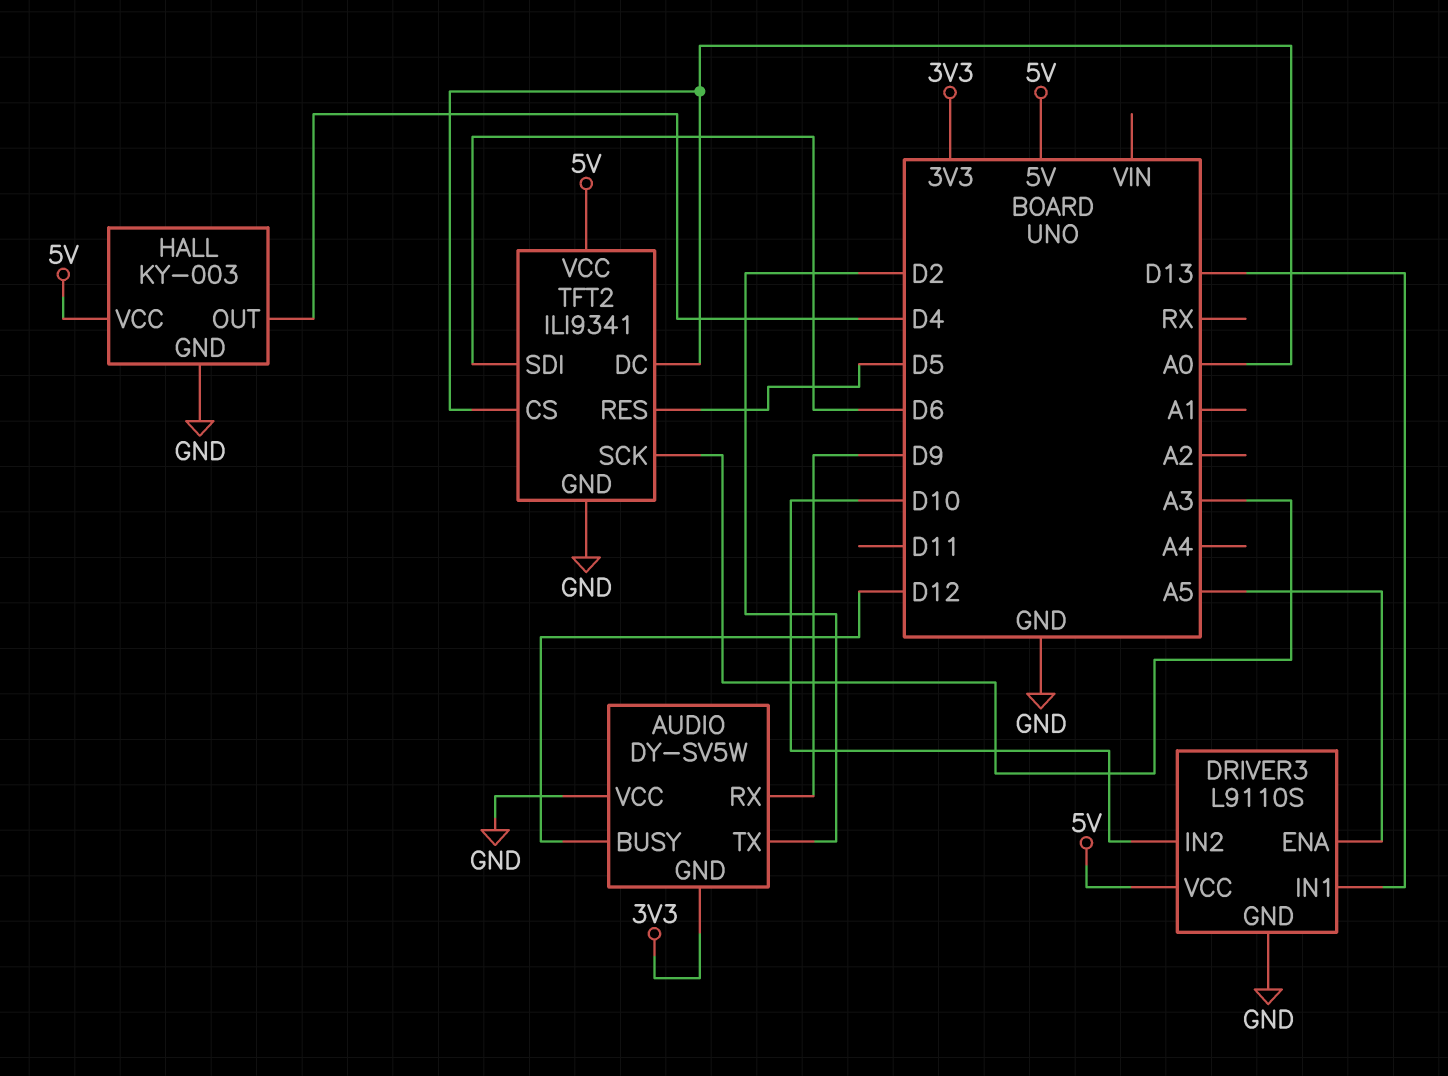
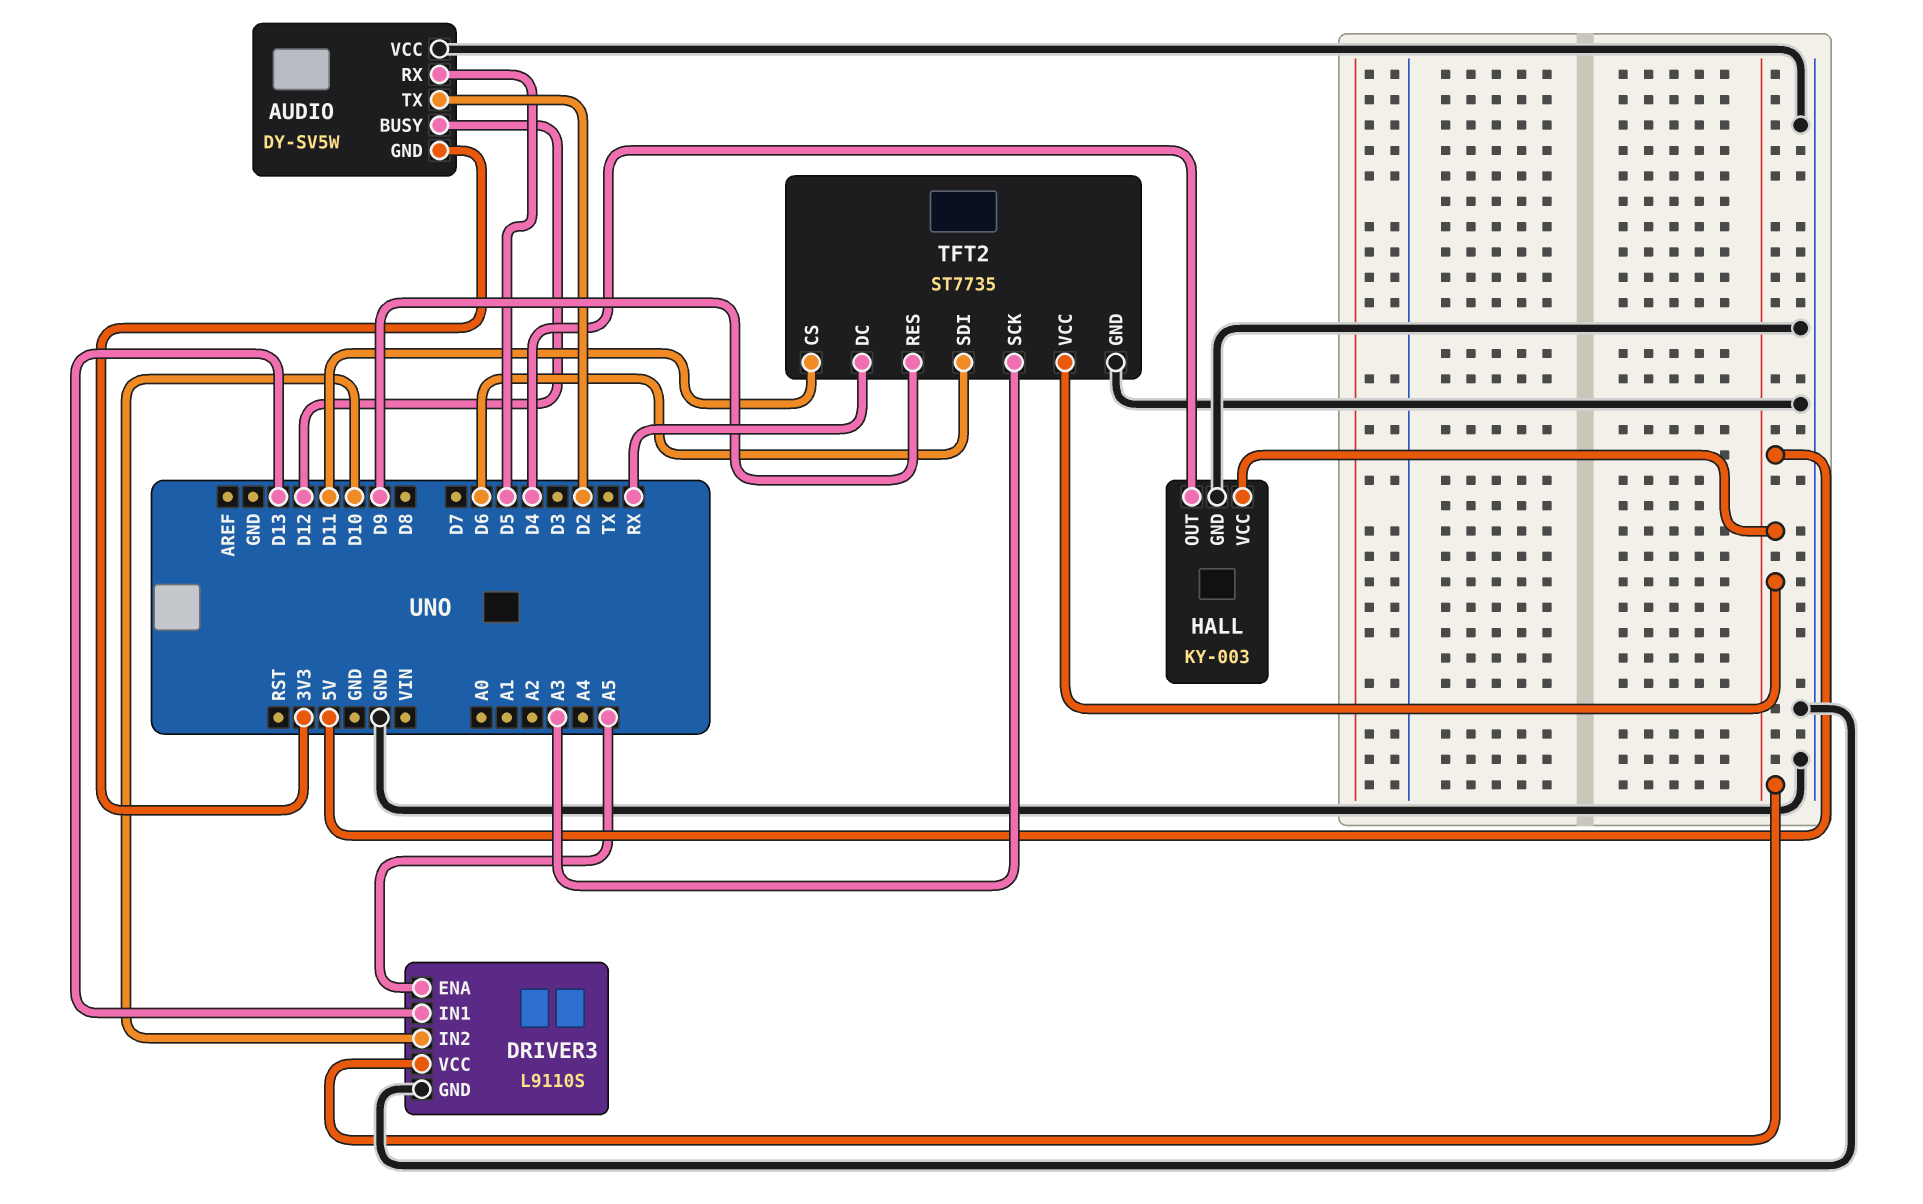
AUDIO pin RX: D9 -> D5
TFT2: ILI9341 -> ST7735
TFT2 pin CS: A0 -> D11
TFT2 pin DC: A0 -> RX
TFT2 pin RES: D5 -> D9

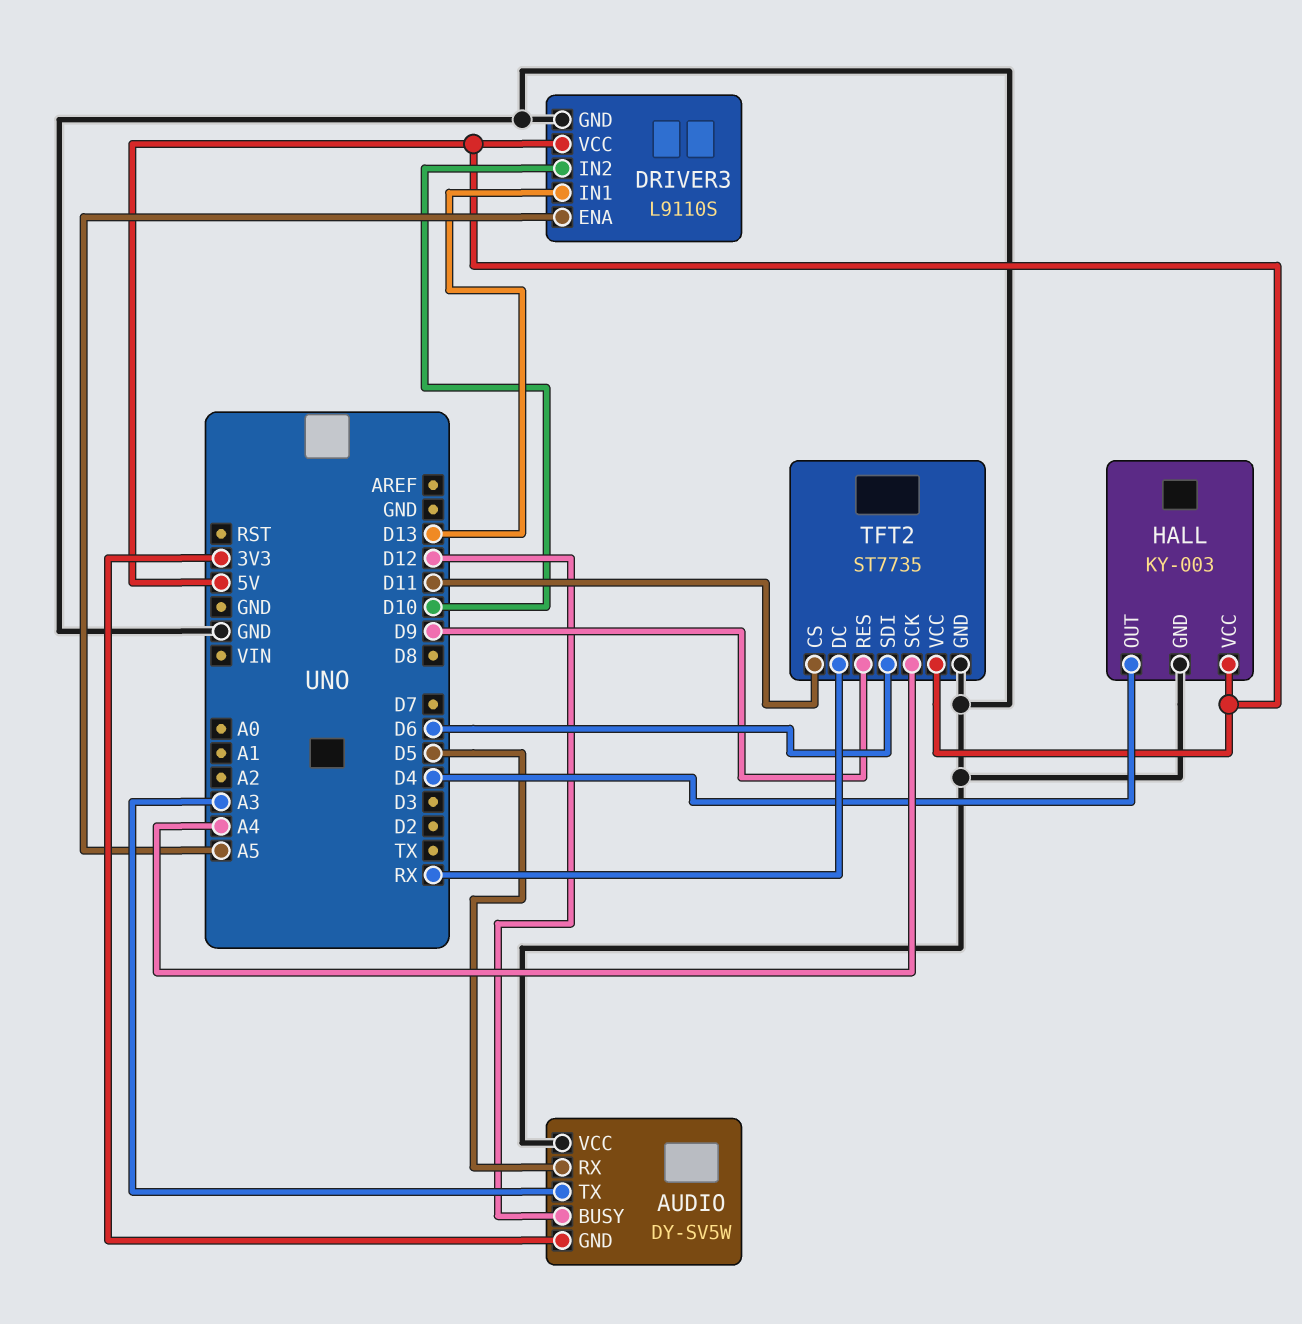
AUDIO pin TX: D2 -> A3
TFT2 pin SCK: A3 -> A4

